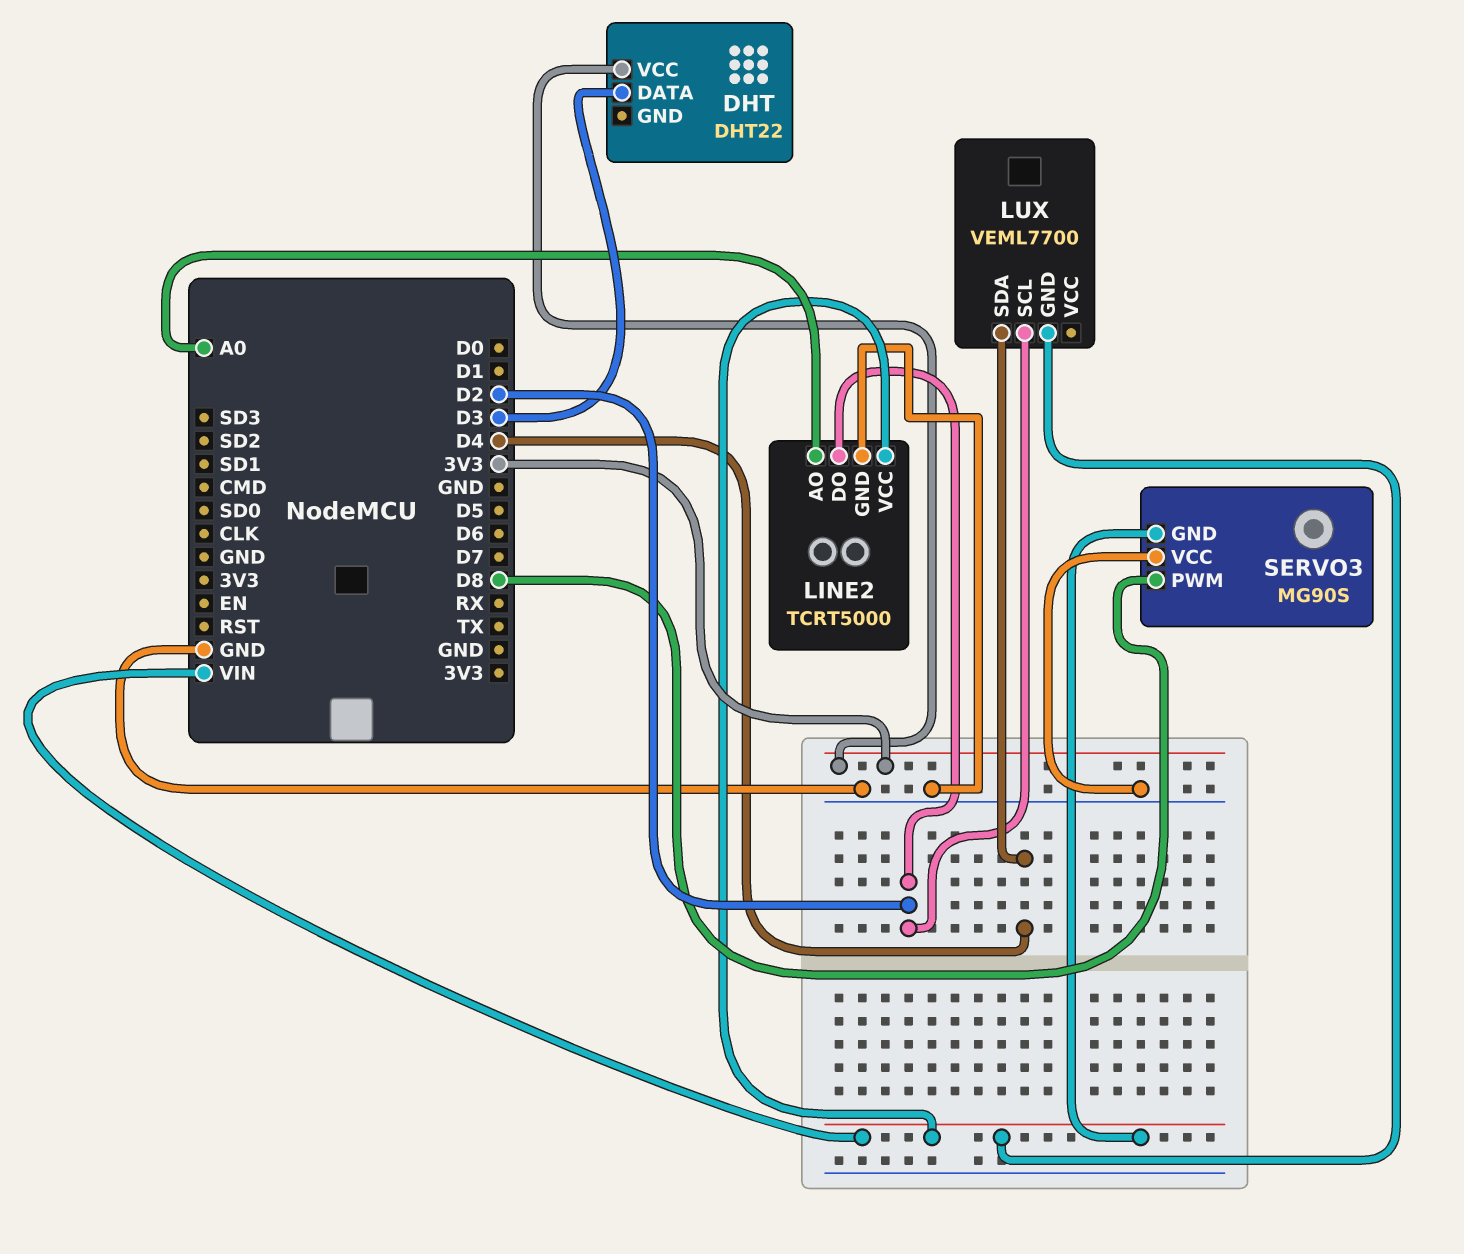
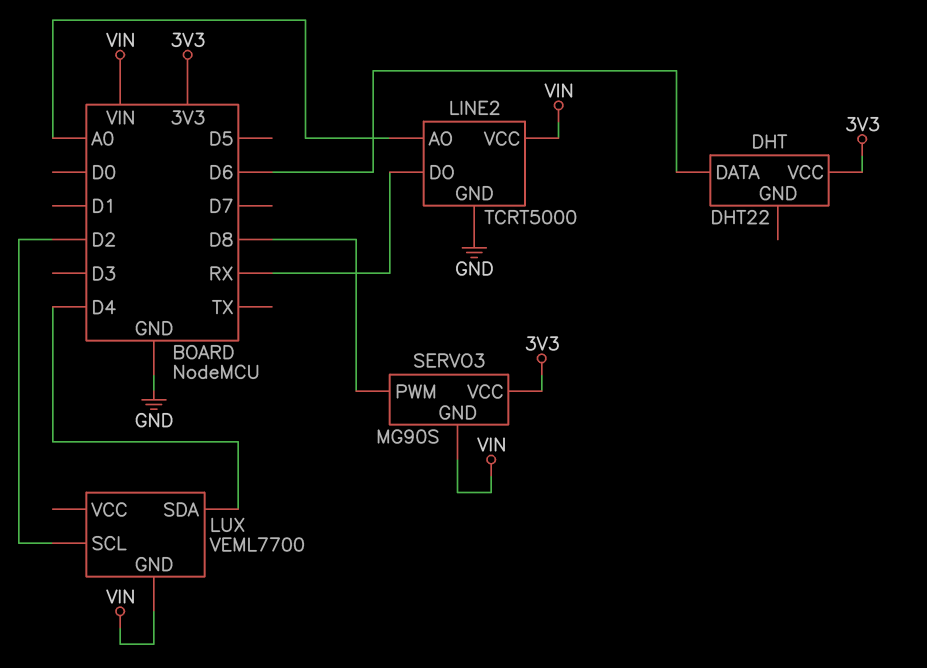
DHT pin DATA: D3 -> D6
LINE2 pin DO: D2 -> RX
SERVO3 pin VCC: GND -> 3V3

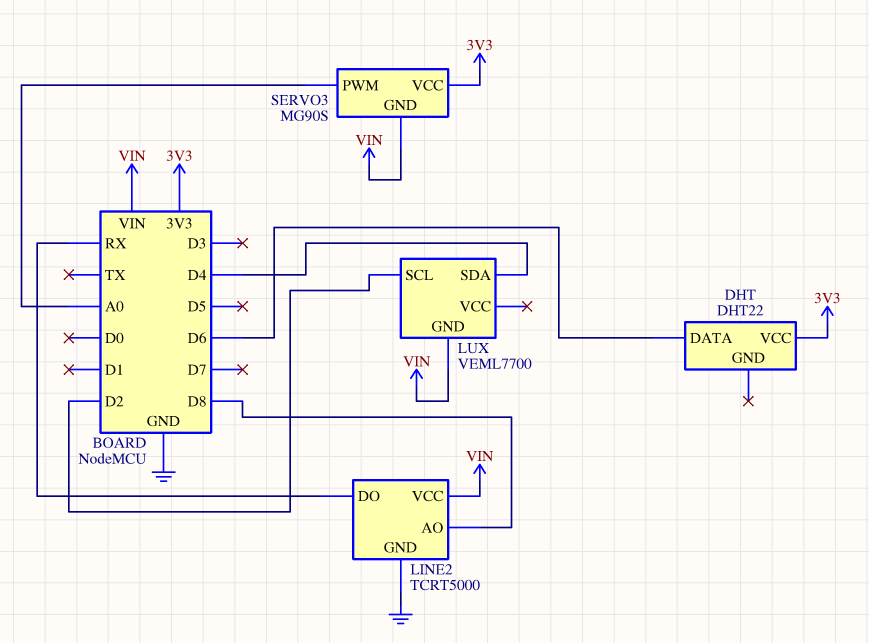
LINE2 pin AO: A0 -> D8
SERVO3 pin PWM: D8 -> A0

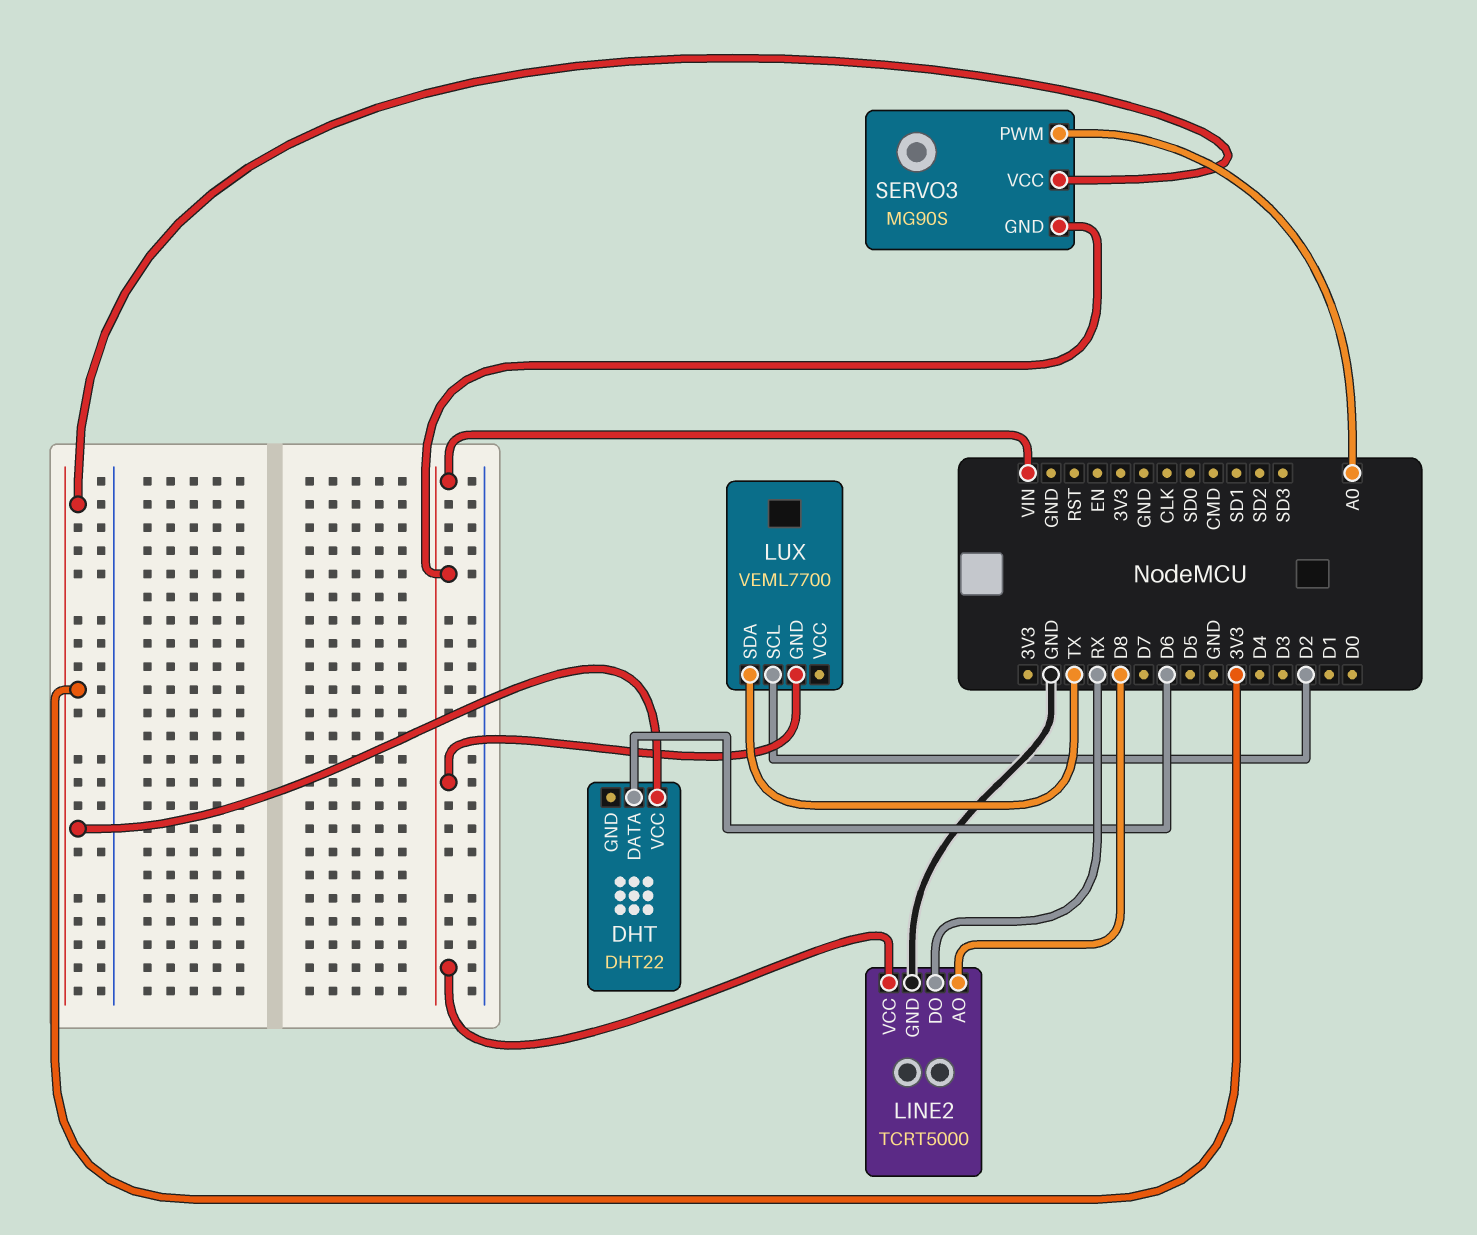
LUX pin SDA: D4 -> TX

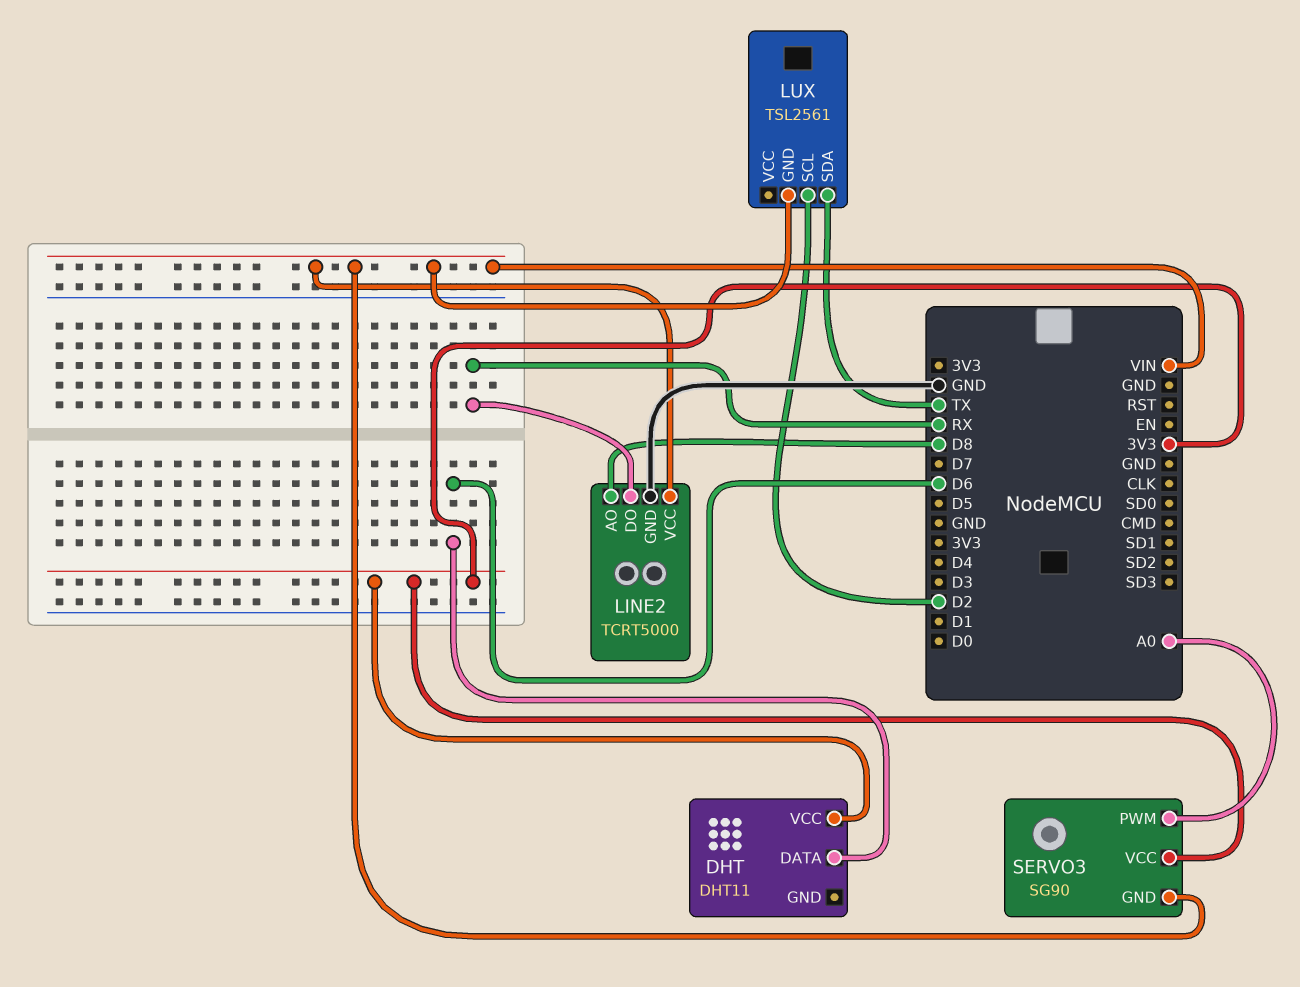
DHT: DHT22 -> DHT11
LUX: VEML7700 -> TSL2561
SERVO3: MG90S -> SG90

